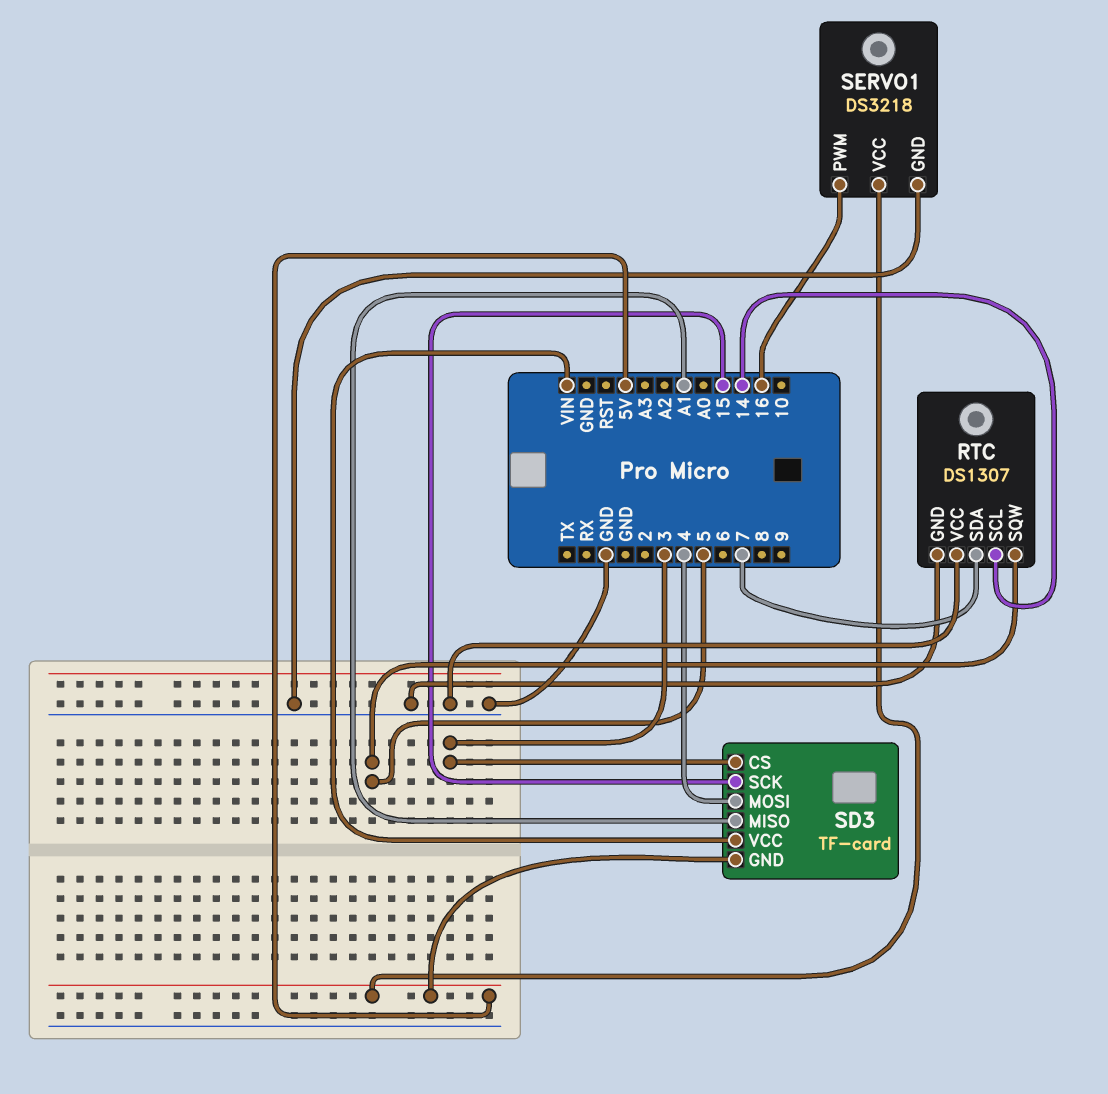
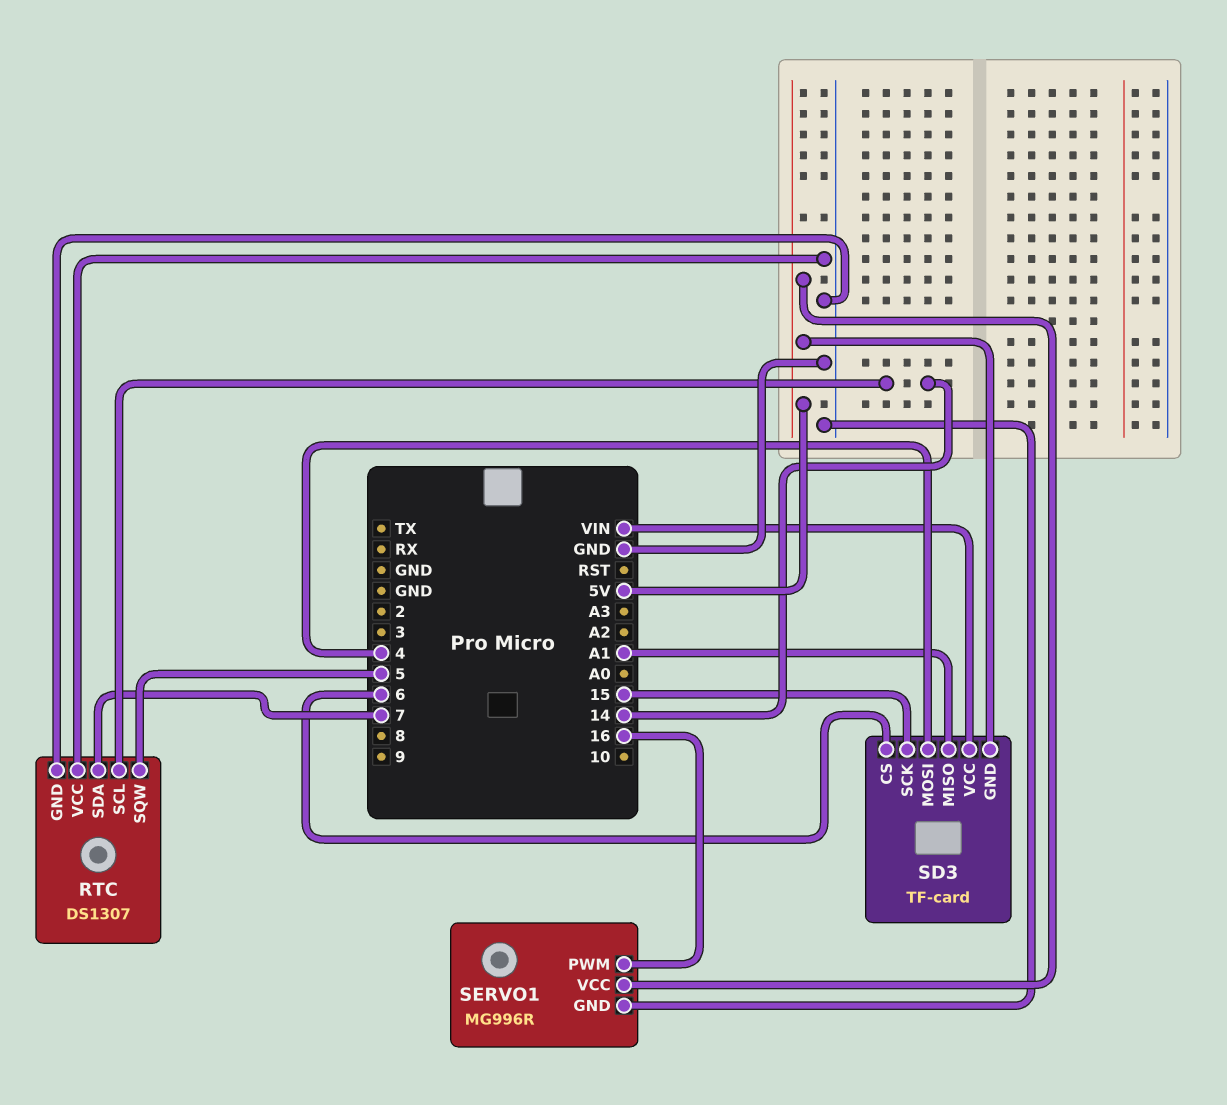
SD3 pin CS: 3 -> 6
SERVO1: DS3218 -> MG996R

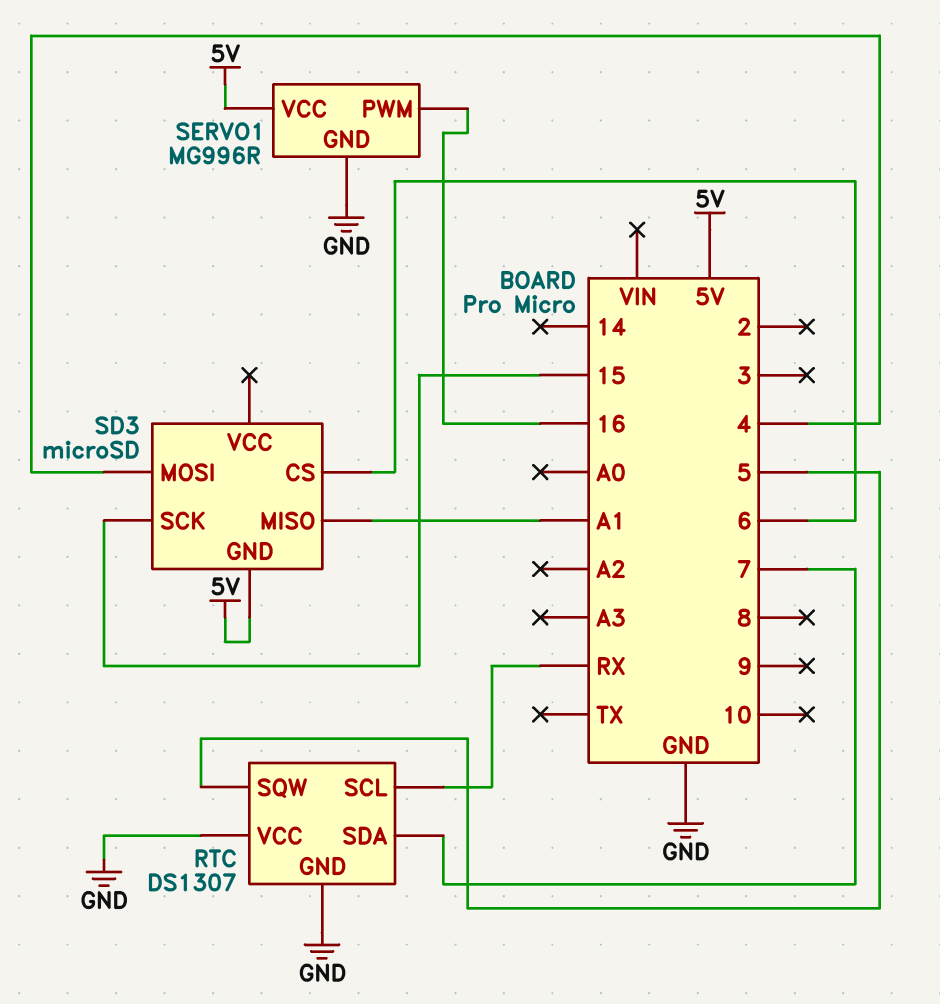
RTC pin SCL: 14 -> RX
SD3: TF-card -> microSD
SD3 pin VCC: VIN -> none

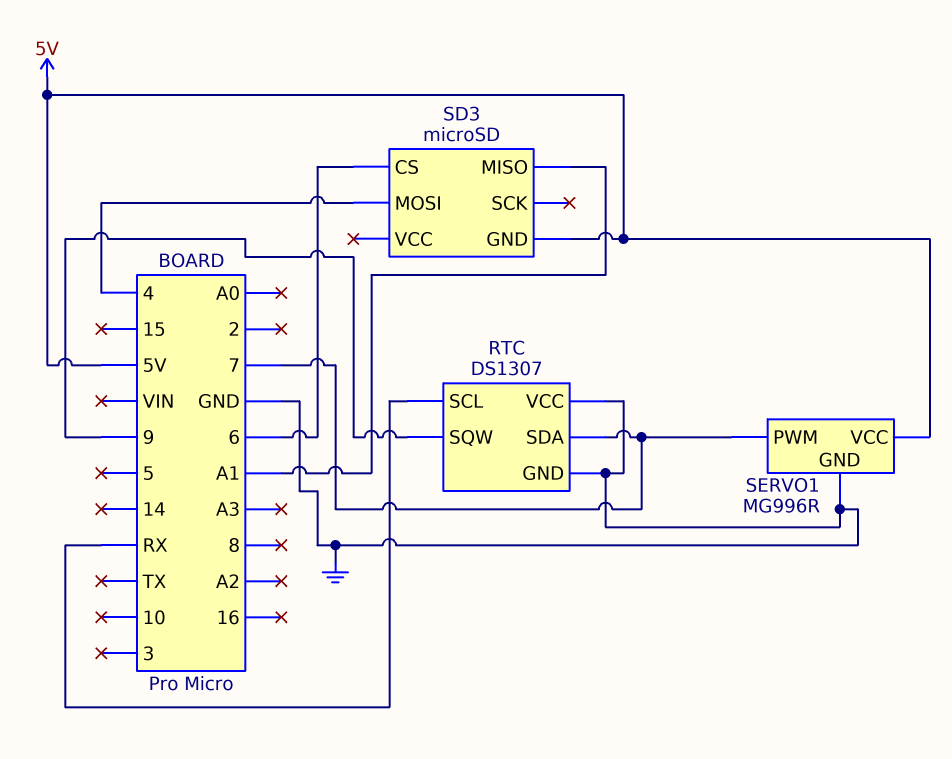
RTC pin SQW: 5 -> 9
SD3 pin SCK: 15 -> none
SERVO1 pin PWM: 16 -> 7

